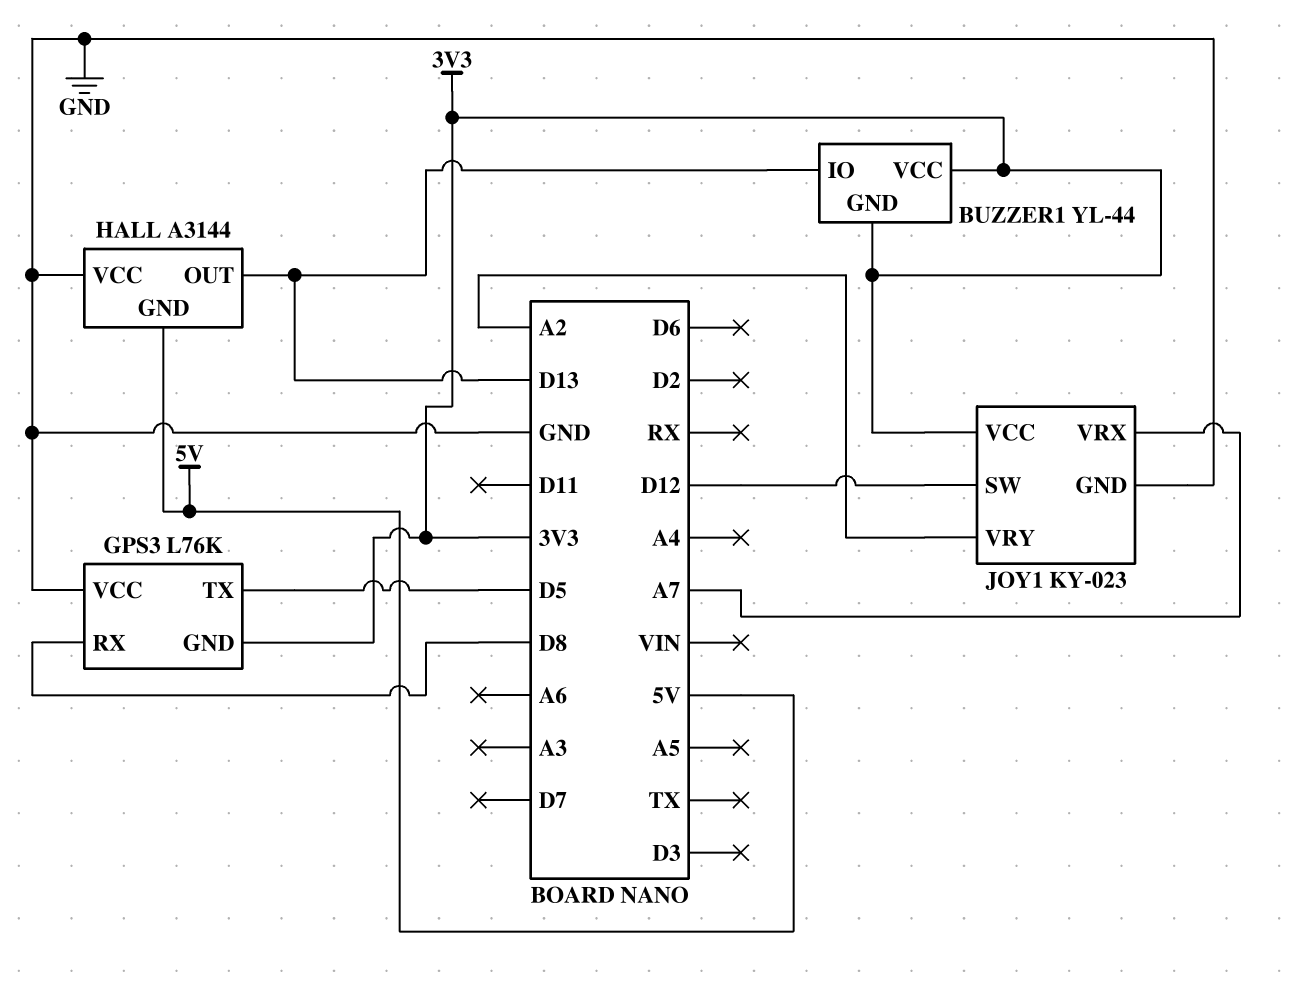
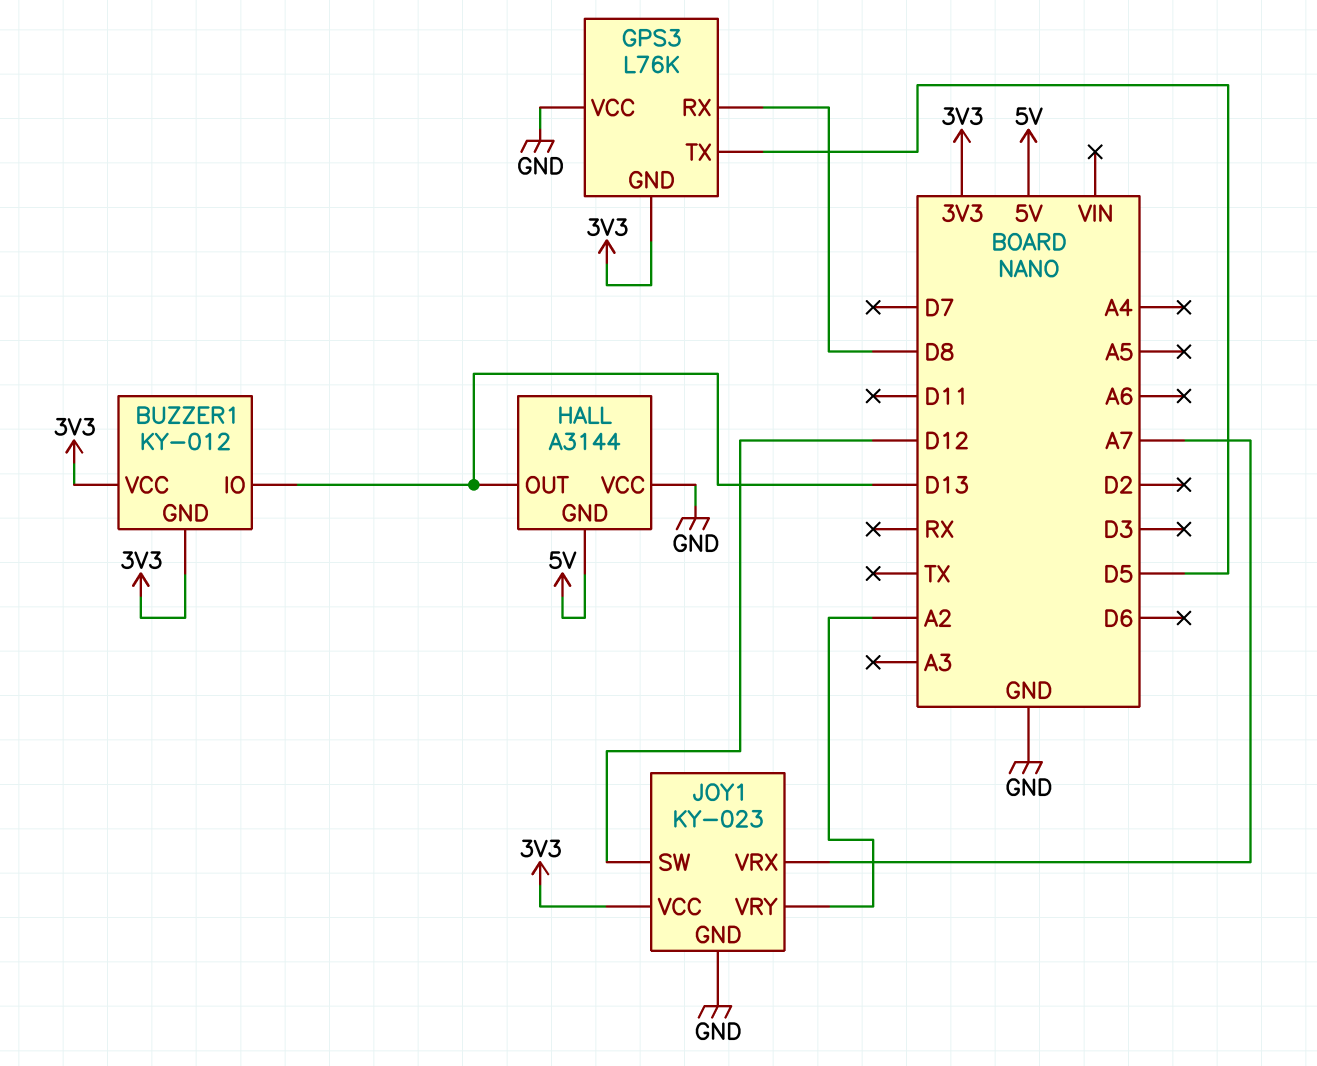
BUZZER1: YL-44 -> KY-012

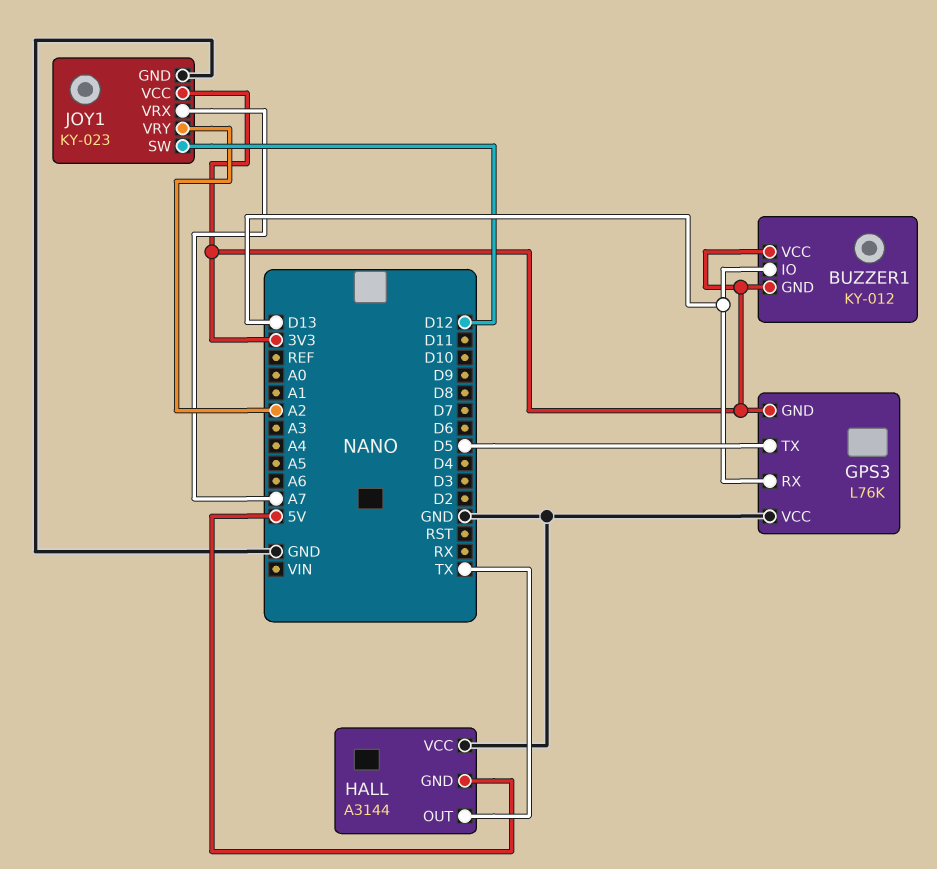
GPS3 pin RX: D8 -> D13
HALL pin OUT: D13 -> TX

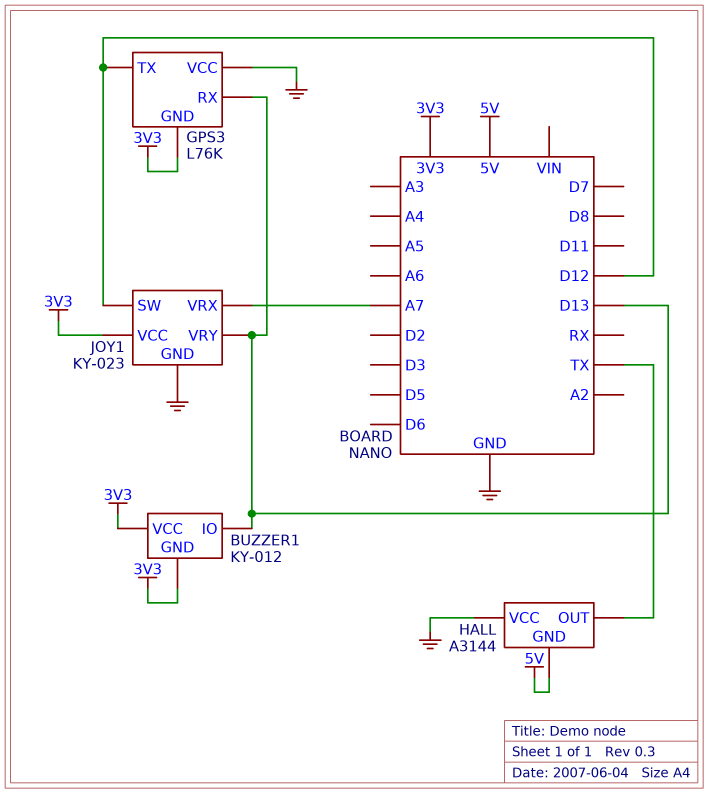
GPS3 pin TX: D5 -> D12
JOY1 pin VRY: A2 -> D13

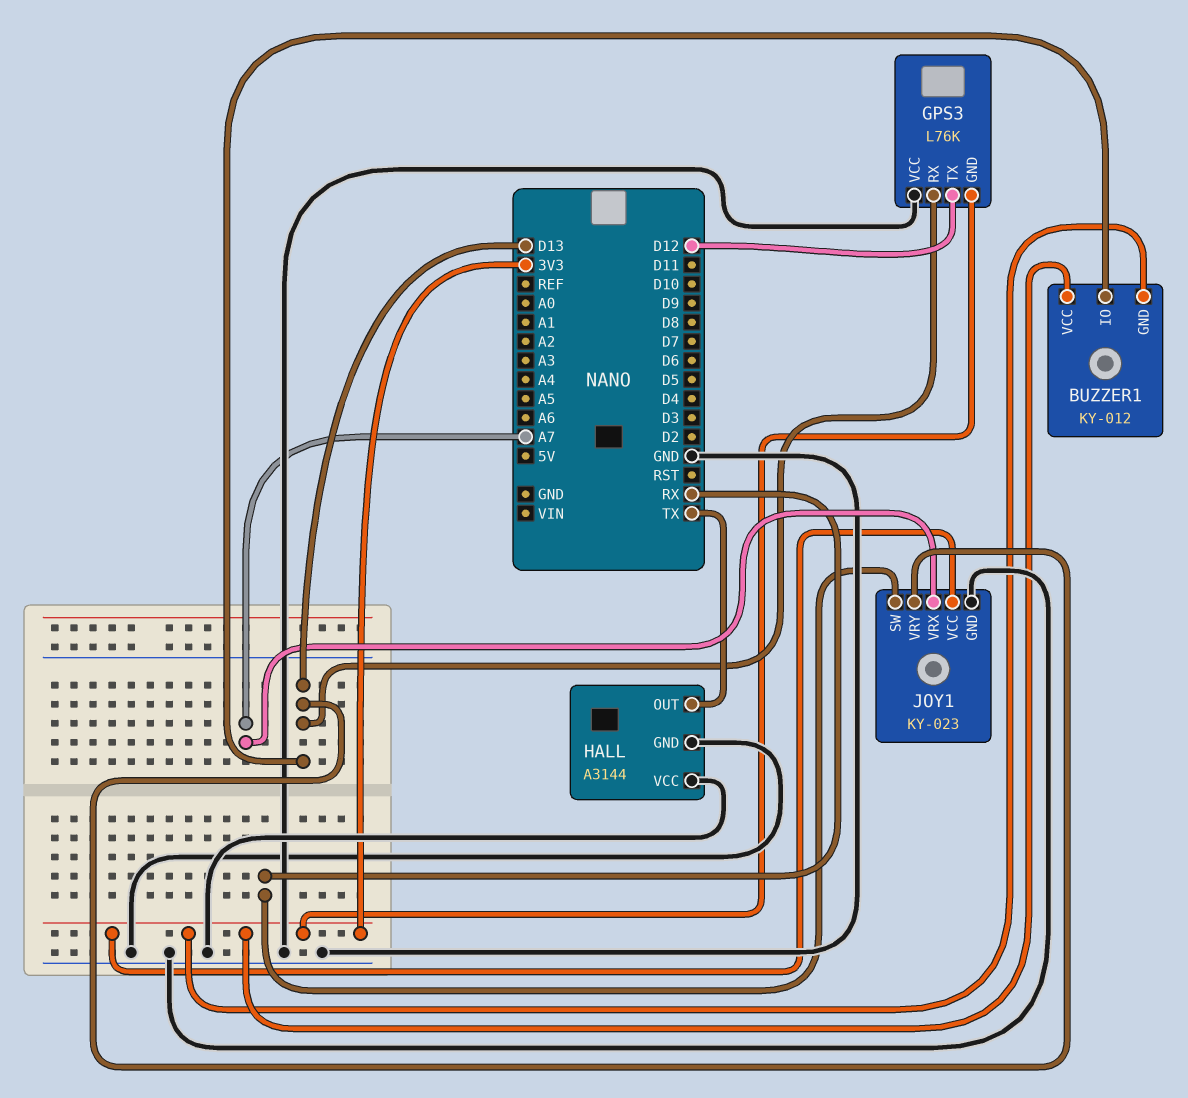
HALL pin GND: 5V -> GND
JOY1 pin SW: D12 -> RX

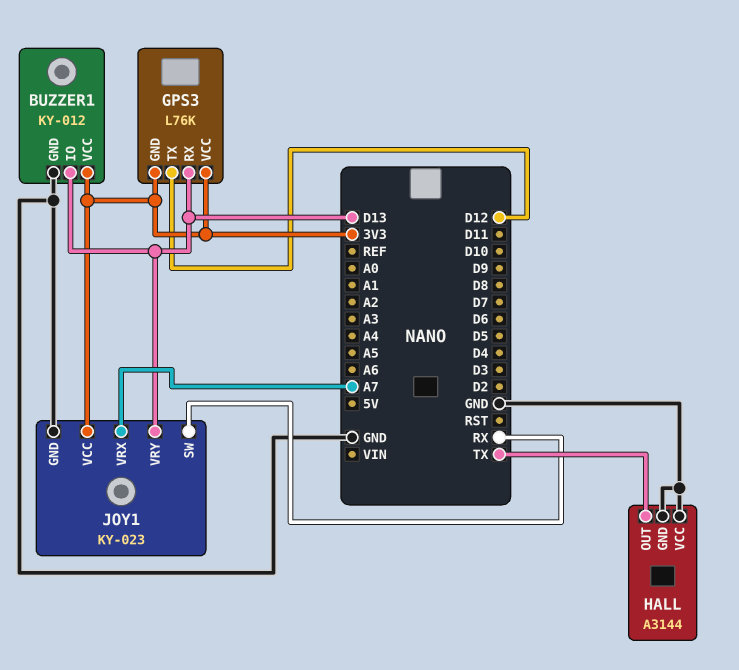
BUZZER1 pin GND: 3V3 -> GND
GPS3 pin VCC: GND -> 3V3

